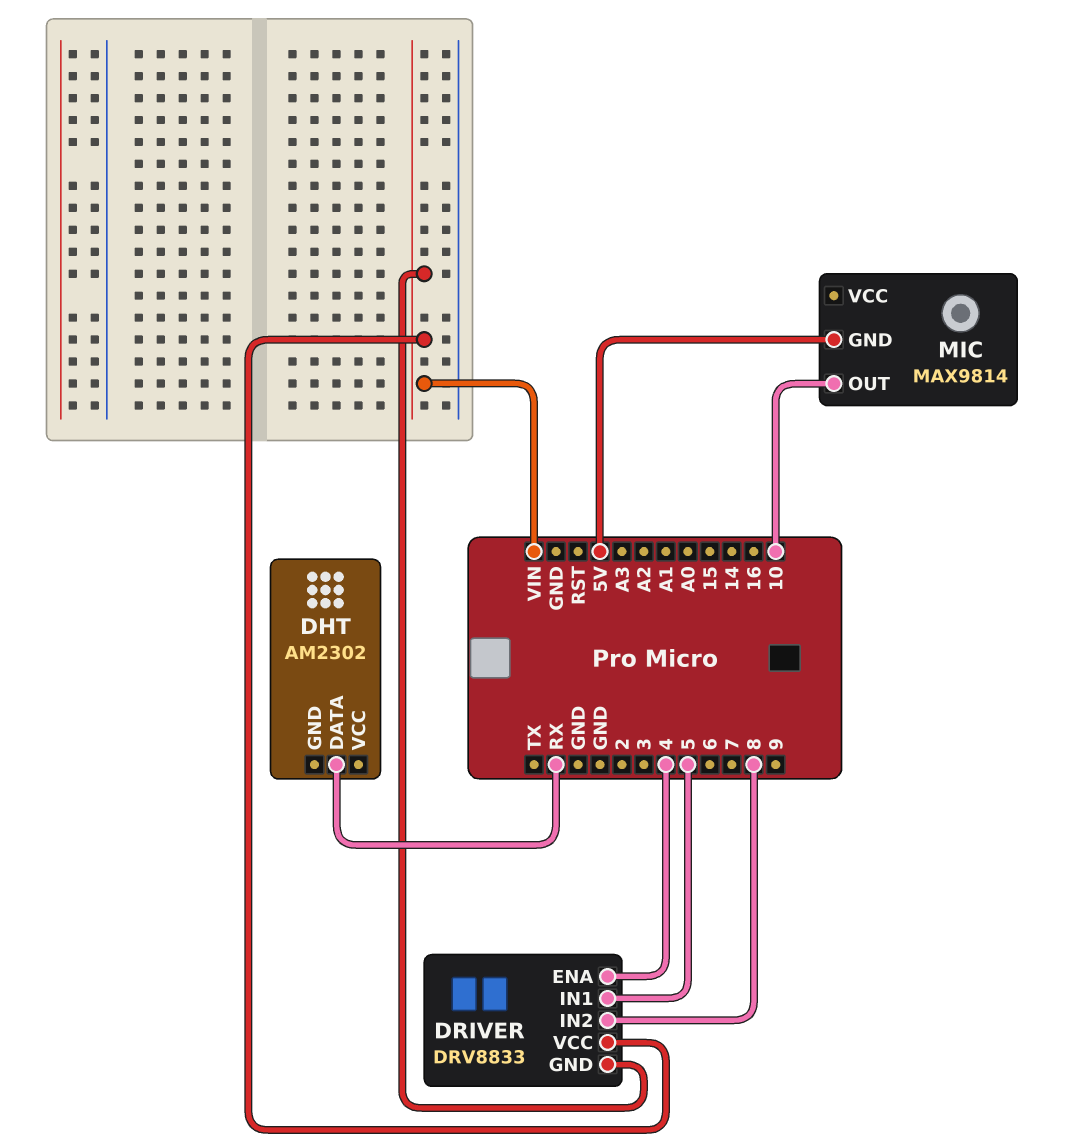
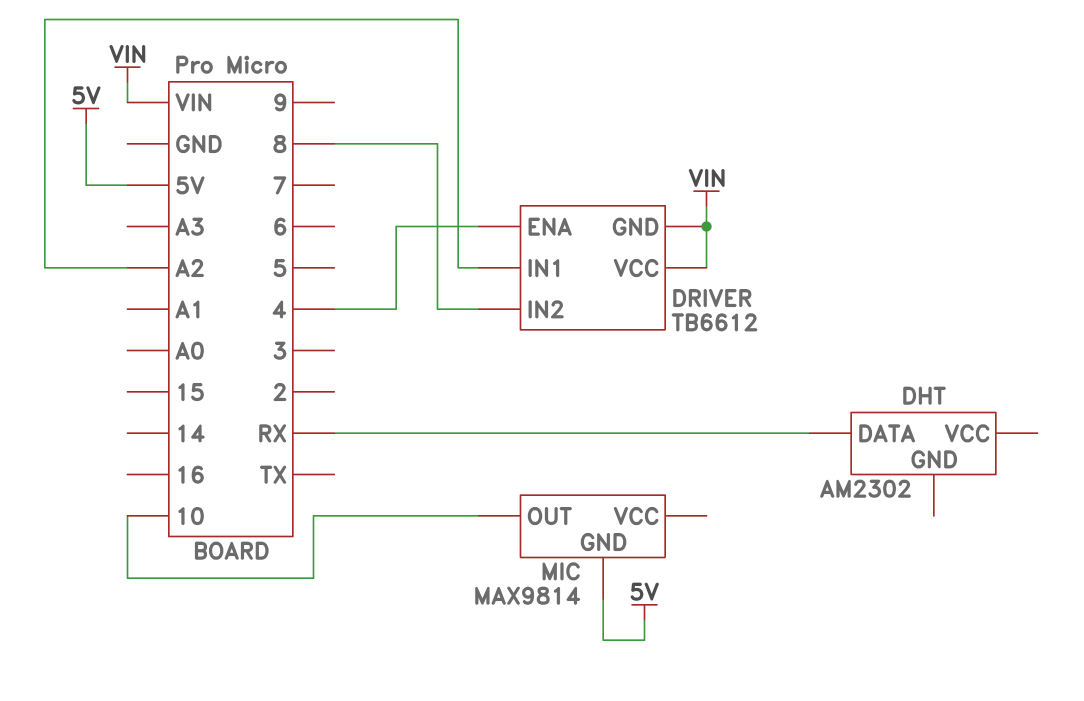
DRIVER: DRV8833 -> TB6612
DRIVER pin IN1: 5 -> A2

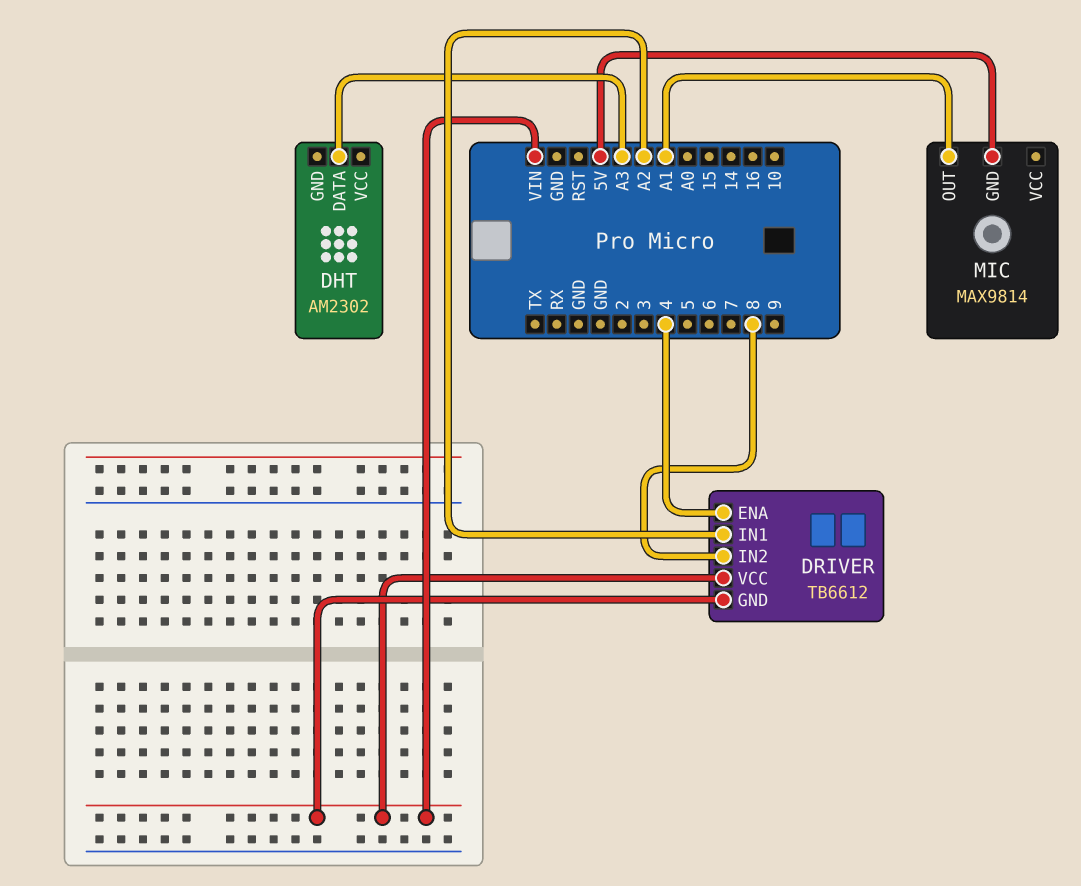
DHT pin DATA: RX -> A3
MIC pin OUT: 10 -> A1

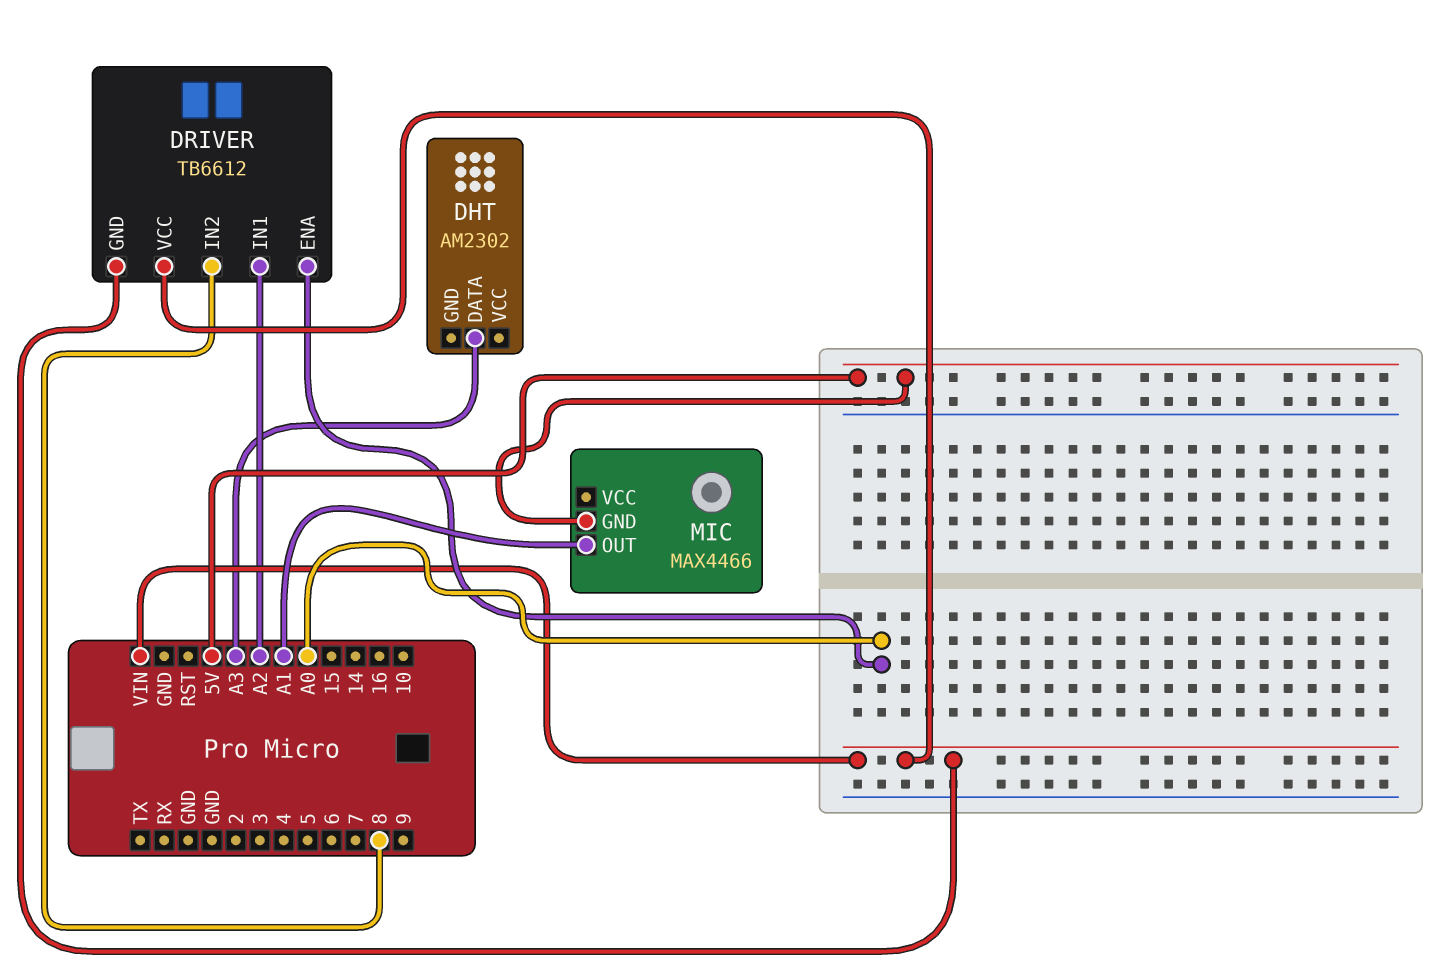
DRIVER pin ENA: 4 -> A0
MIC: MAX9814 -> MAX4466

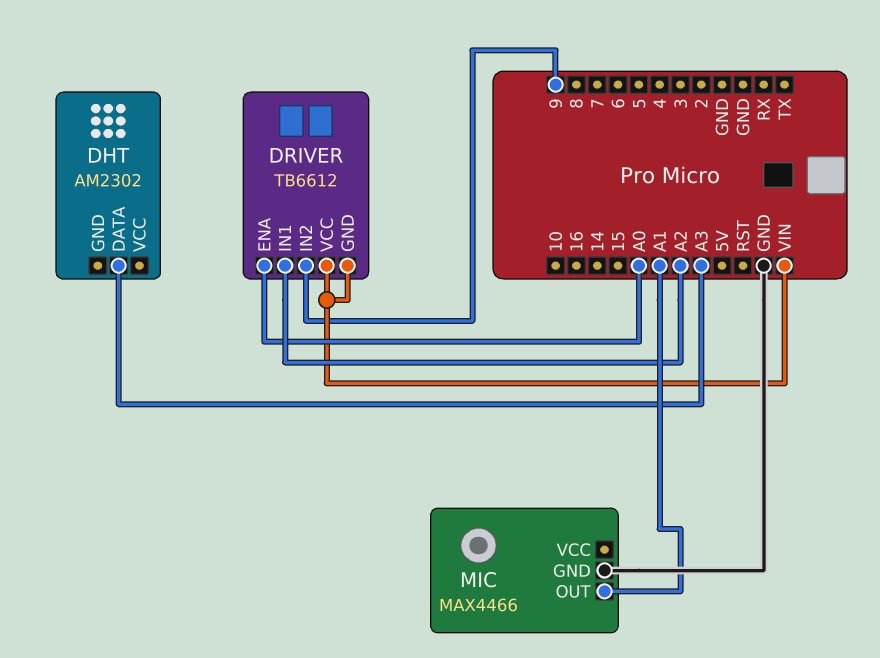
DRIVER pin IN2: 8 -> 9
MIC pin GND: 5V -> GND

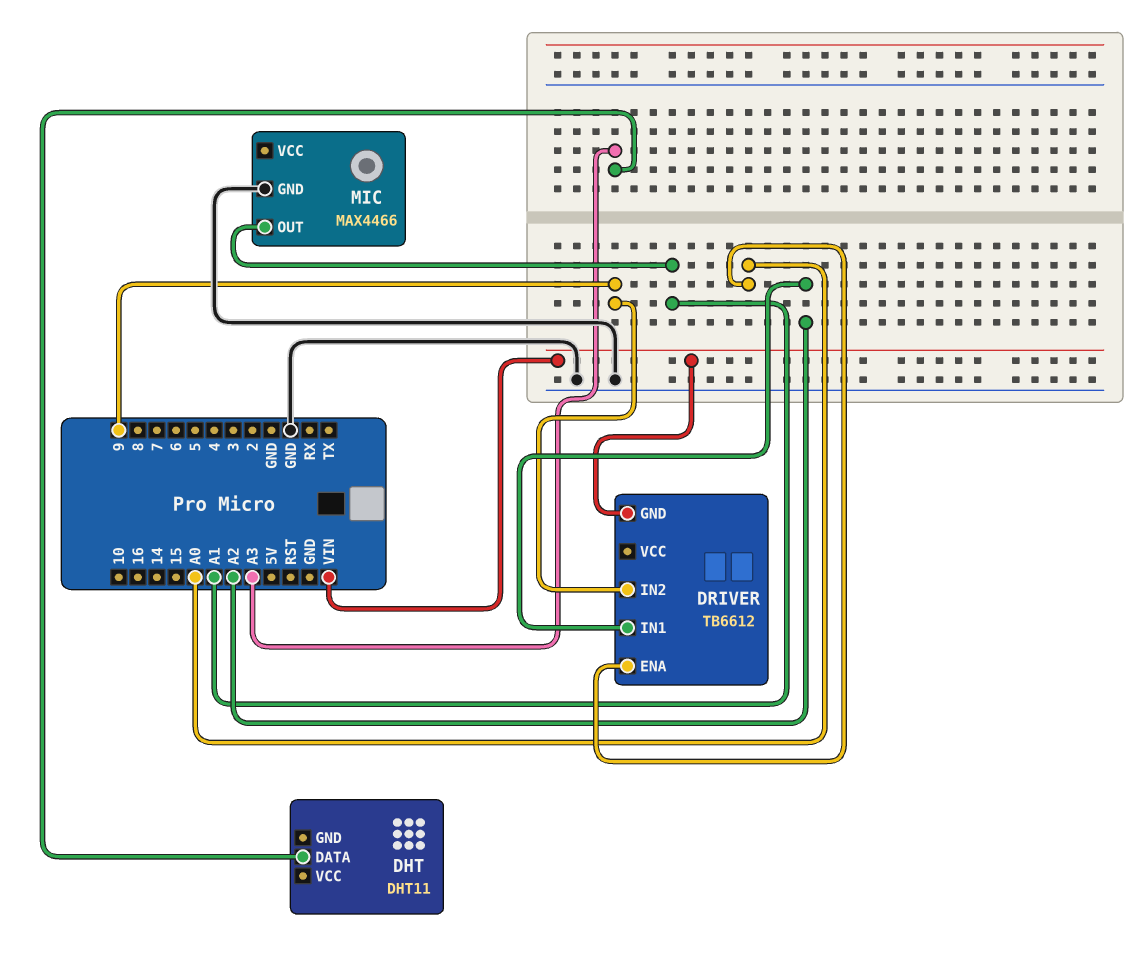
DHT: AM2302 -> DHT11
DRIVER pin VCC: VIN -> none

